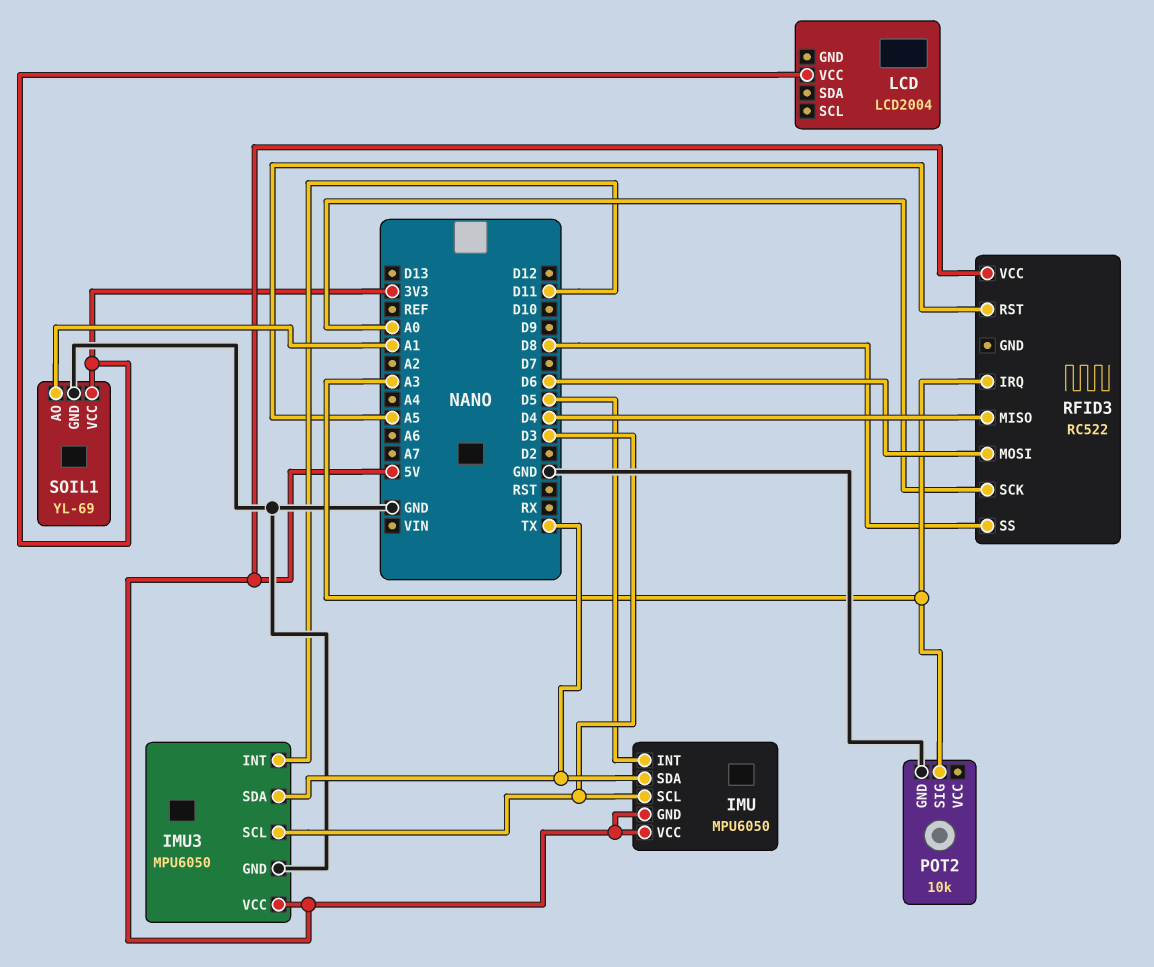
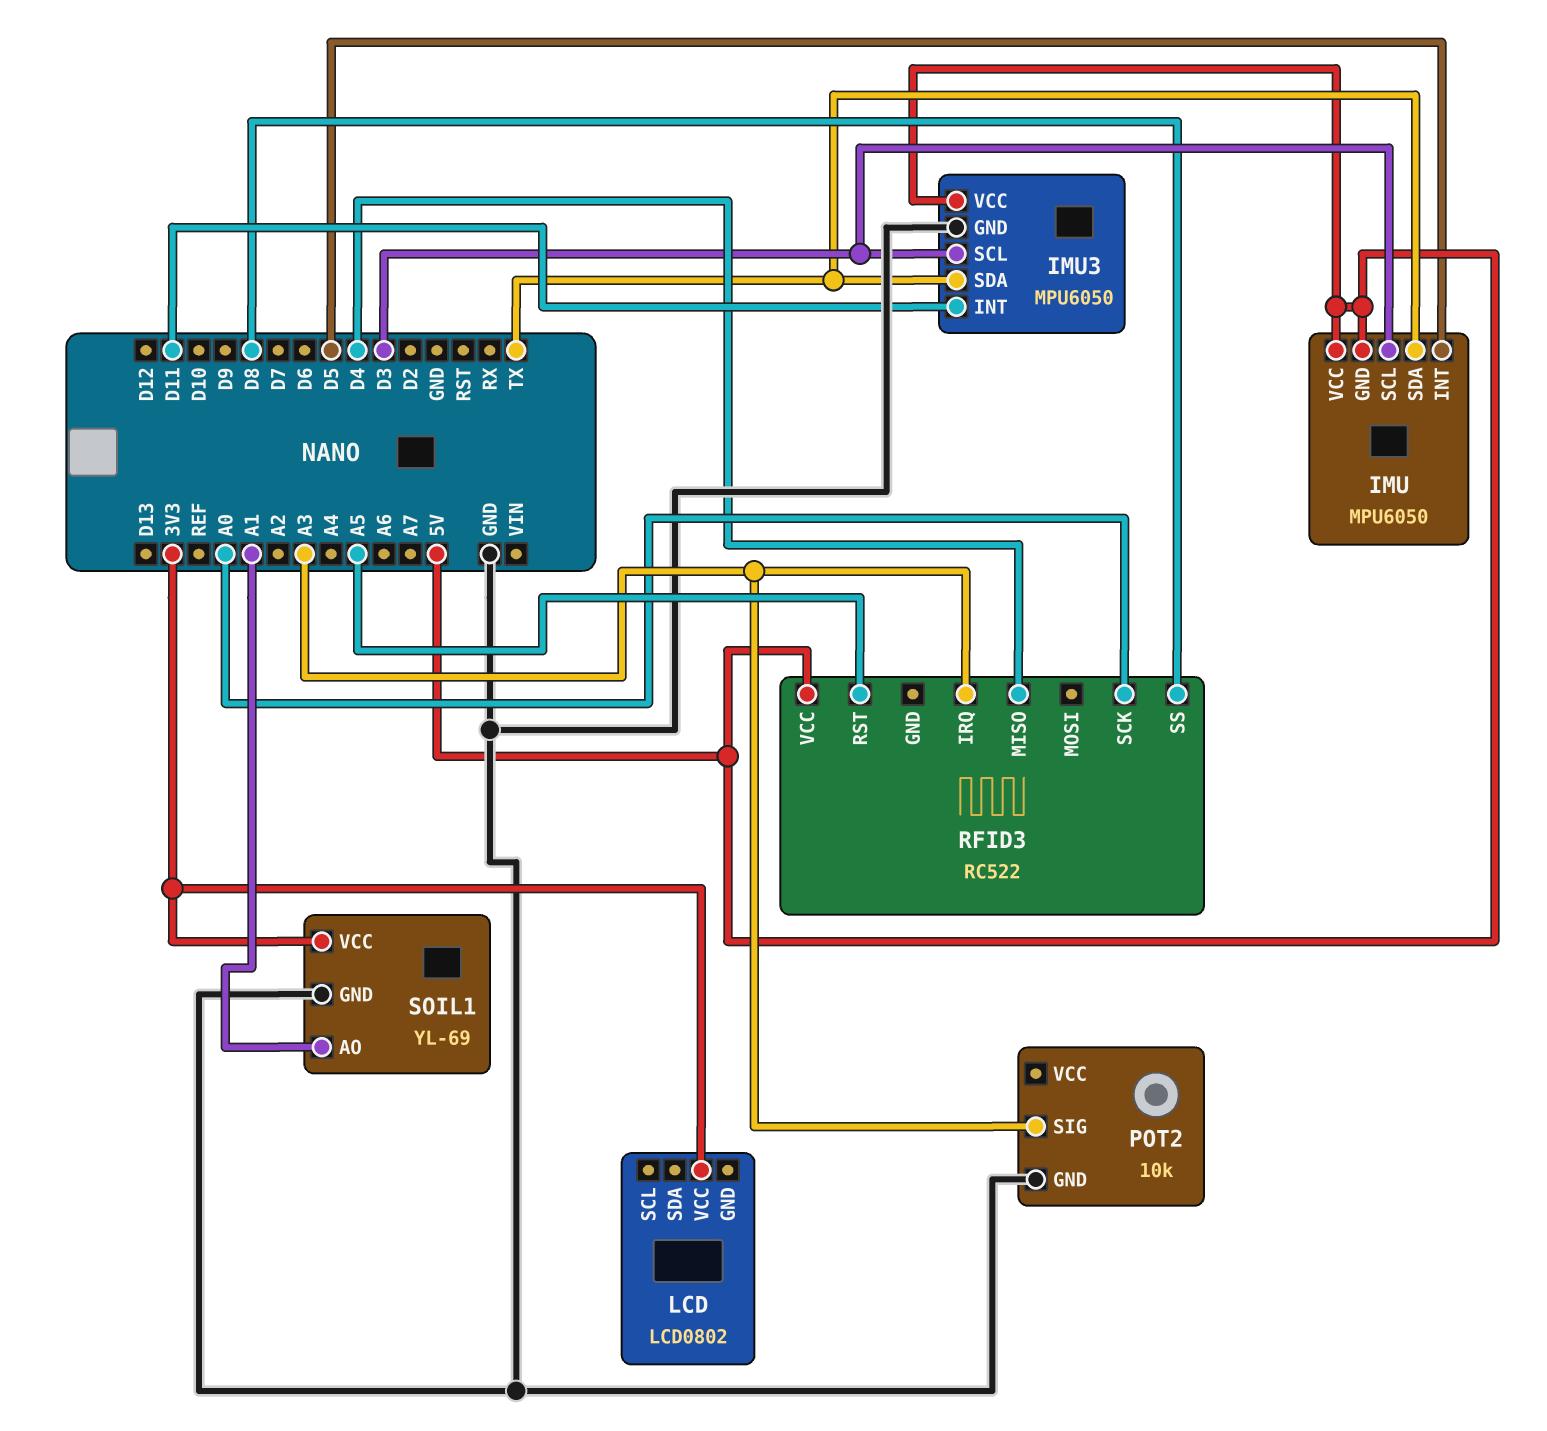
LCD: LCD2004 -> LCD0802
RFID3 pin MOSI: D6 -> none

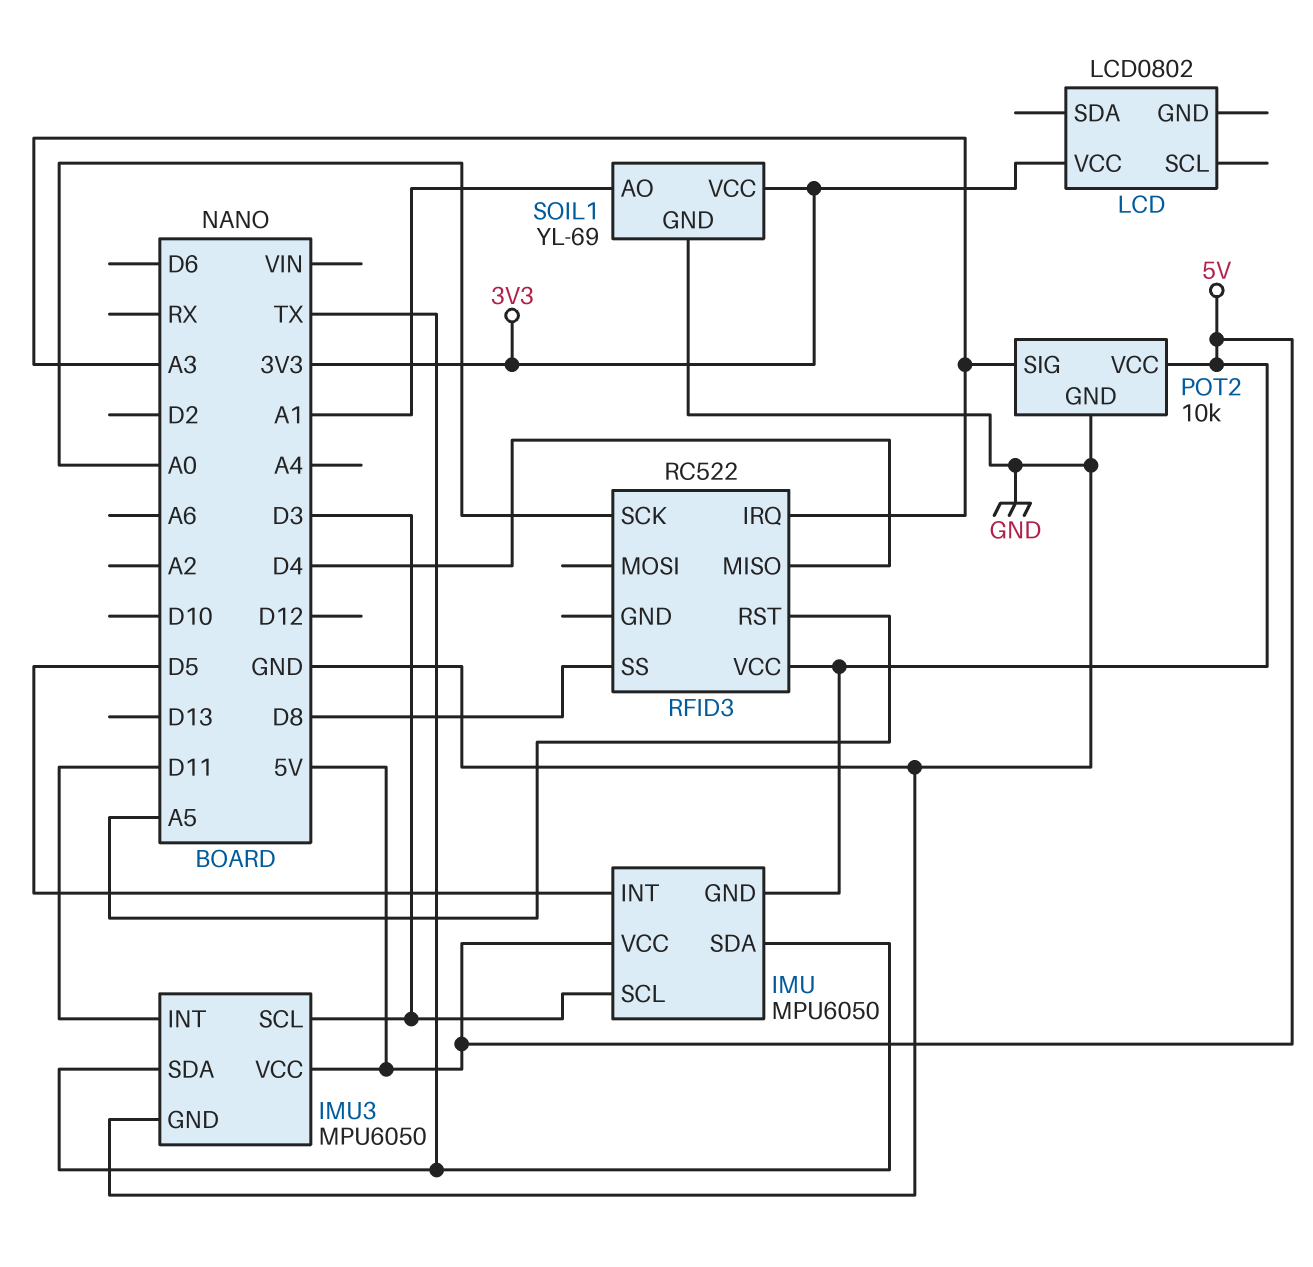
POT2 pin VCC: none -> 5V

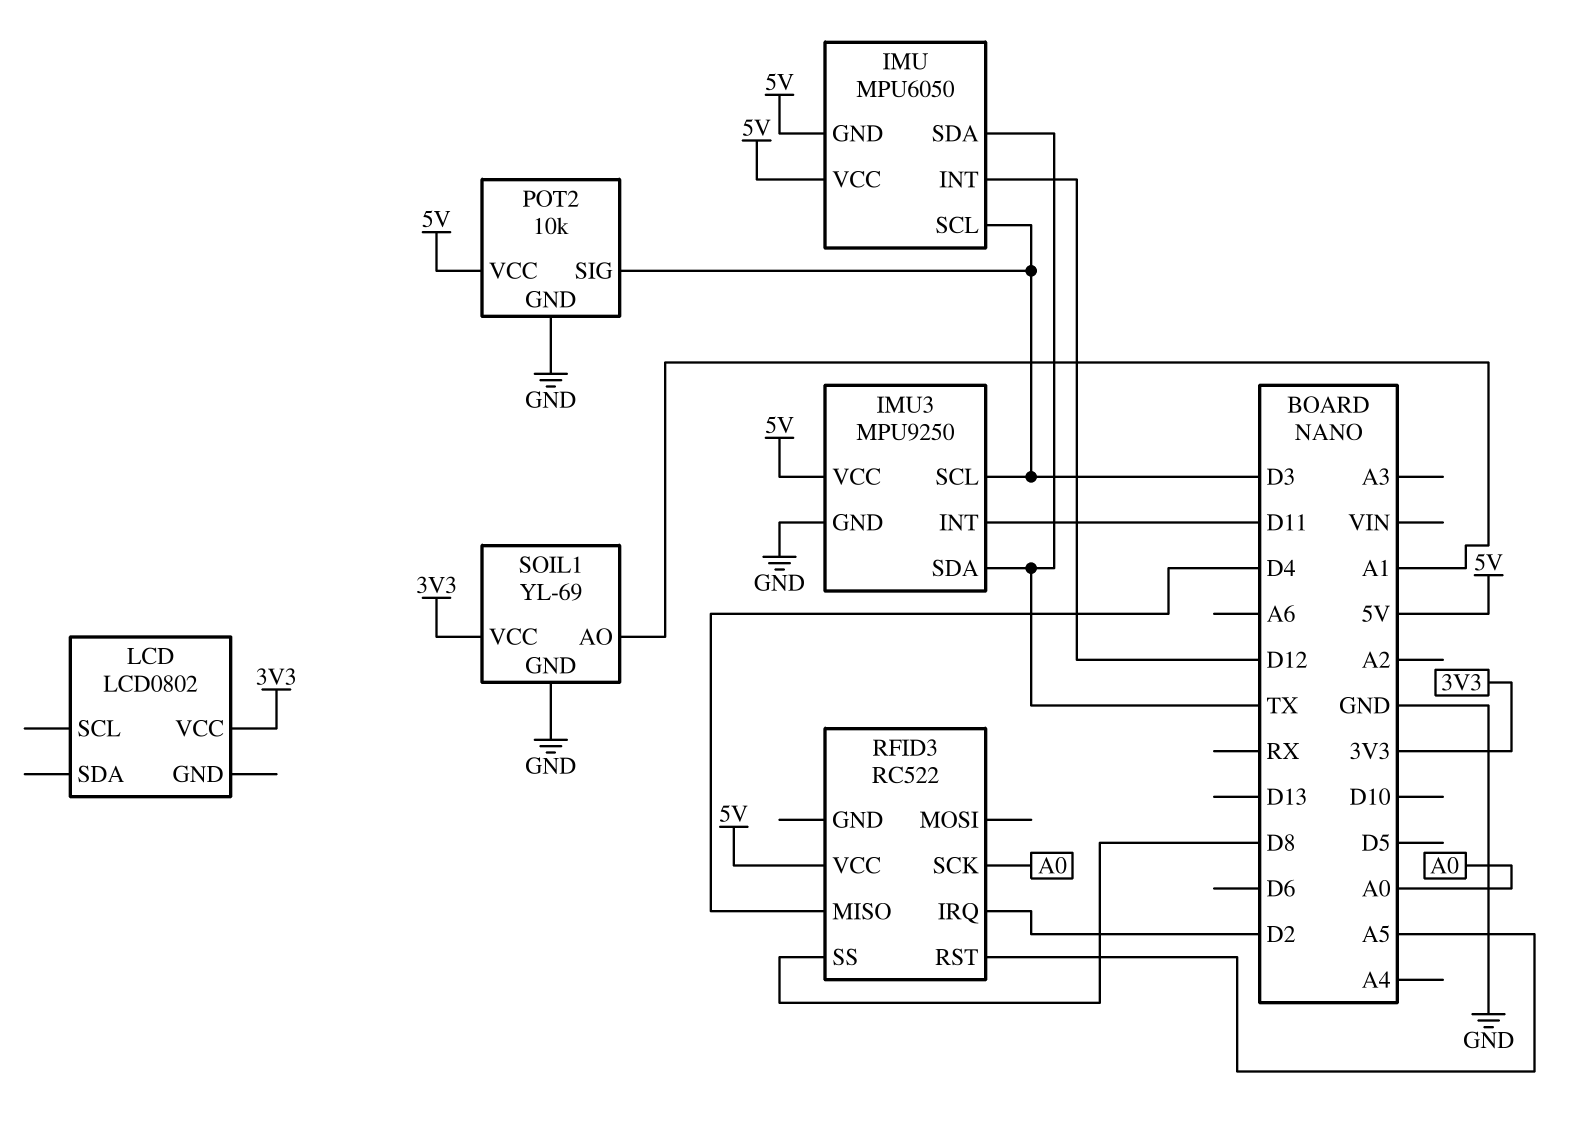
IMU pin INT: D5 -> D12
IMU3: MPU6050 -> MPU9250
POT2 pin SIG: A3 -> D3
RFID3 pin IRQ: A3 -> D2

